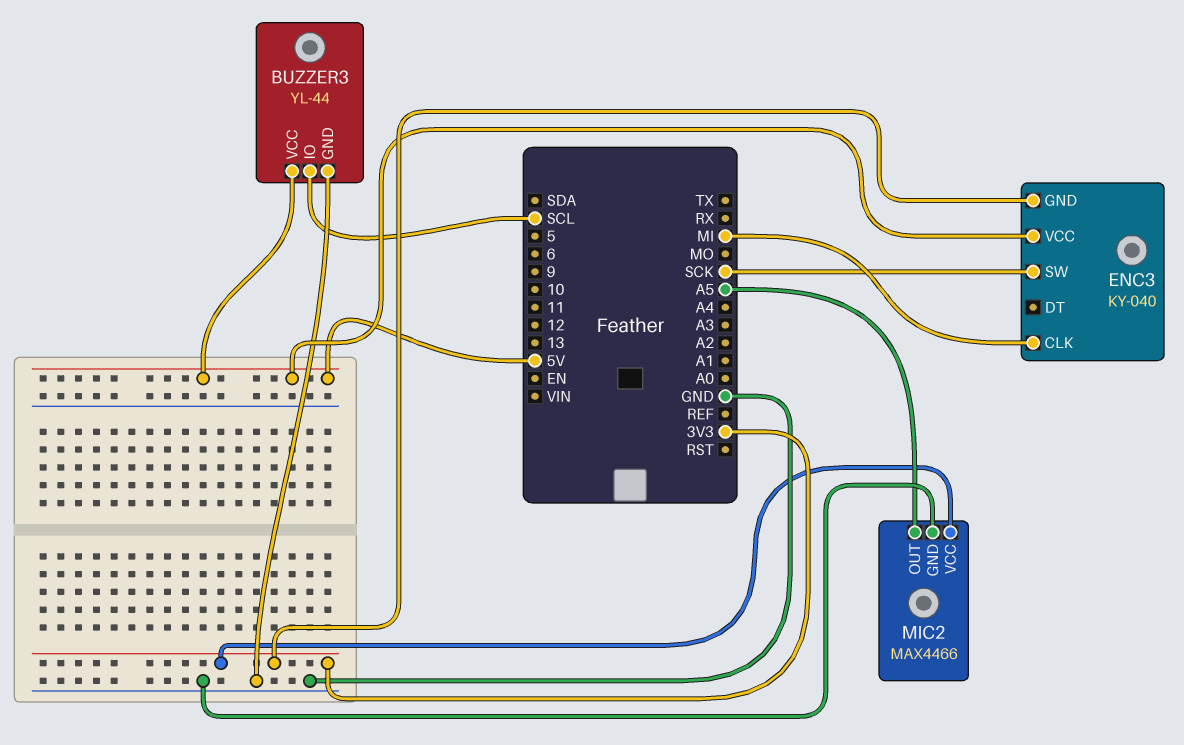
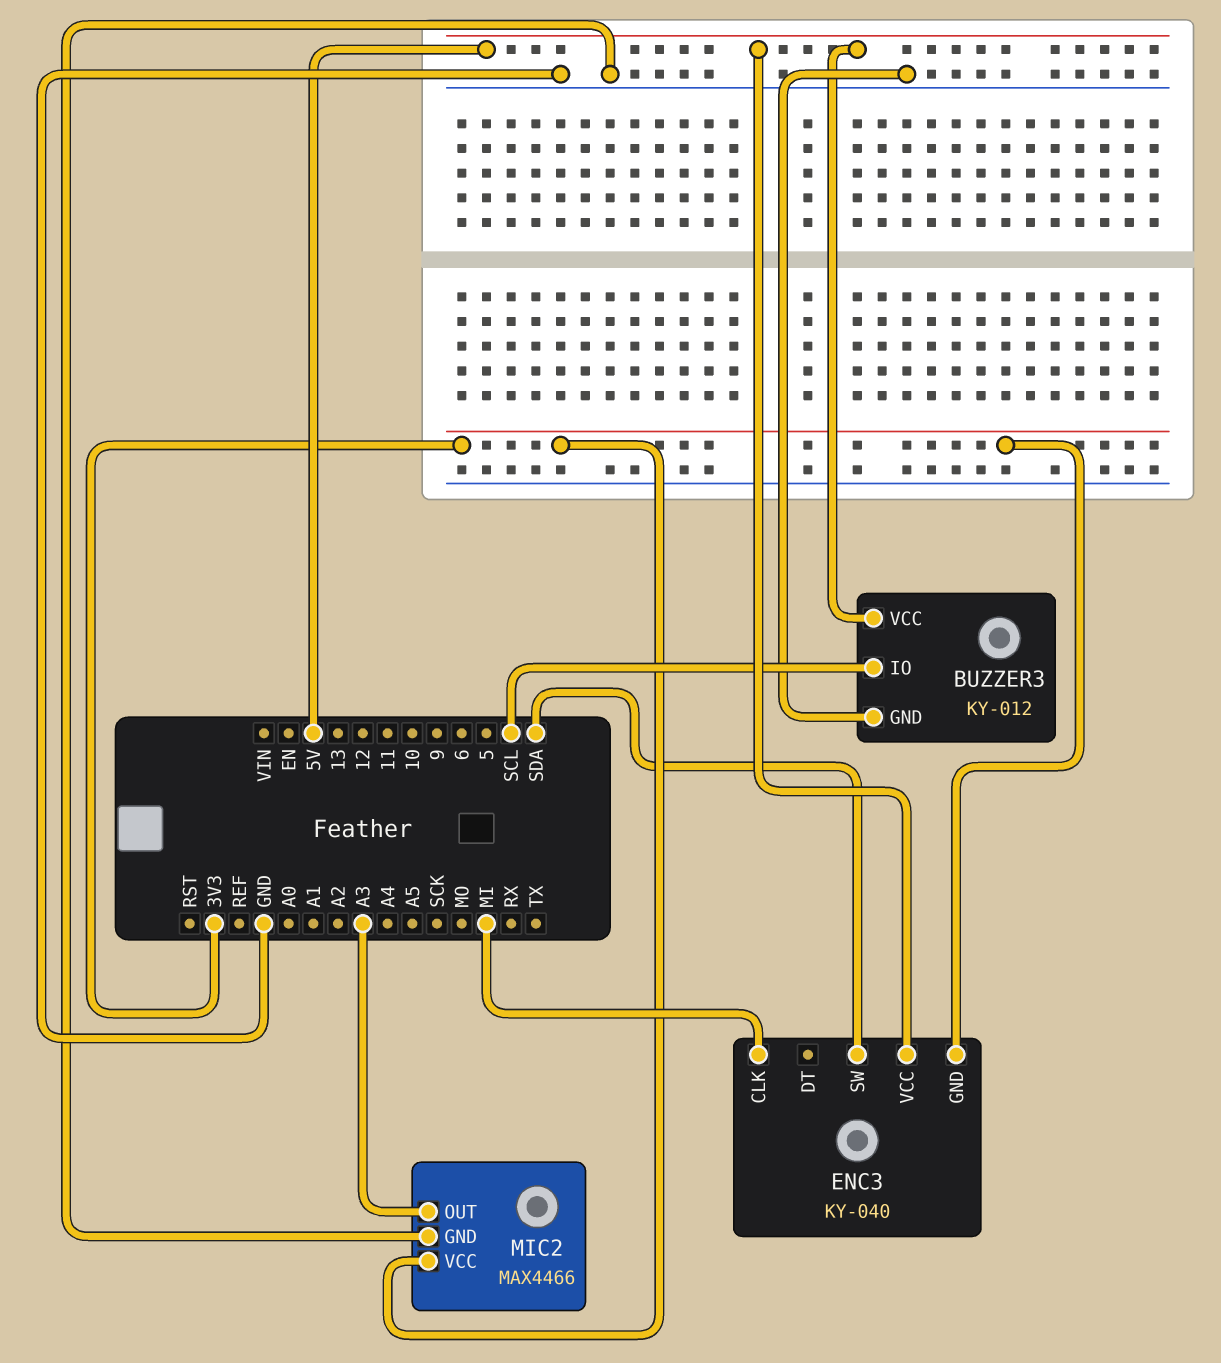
BUZZER3: YL-44 -> KY-012
ENC3 pin SW: SCK -> SDA
MIC2 pin OUT: A5 -> A3

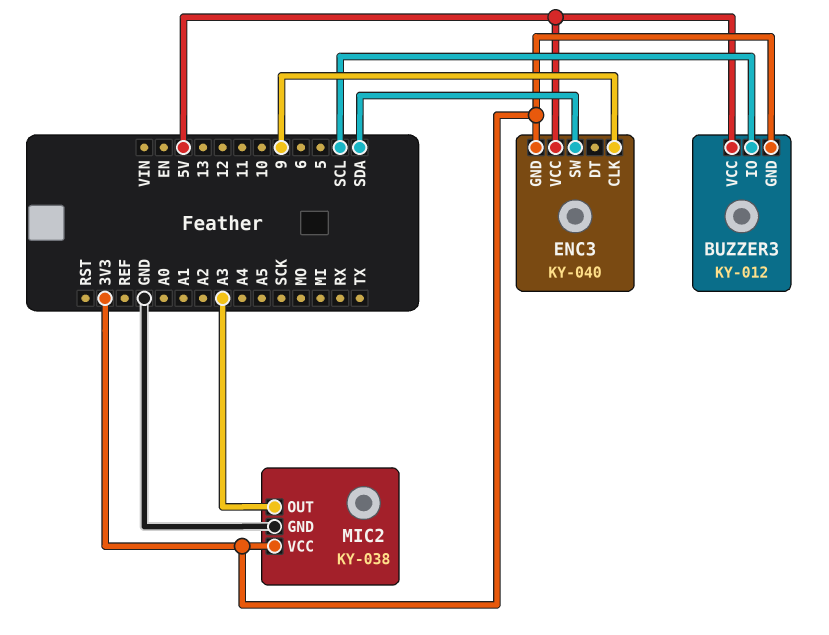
BUZZER3 pin GND: GND -> 3V3
ENC3 pin CLK: MI -> 9
MIC2: MAX4466 -> KY-038

